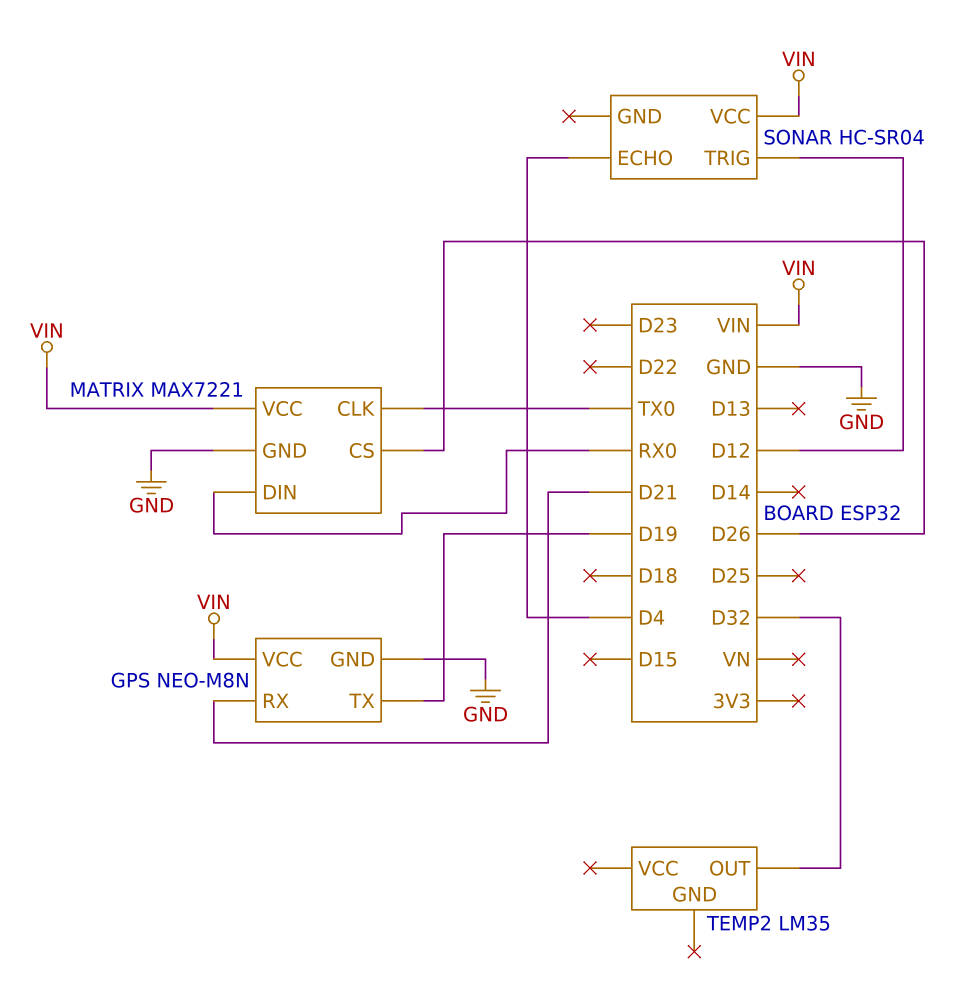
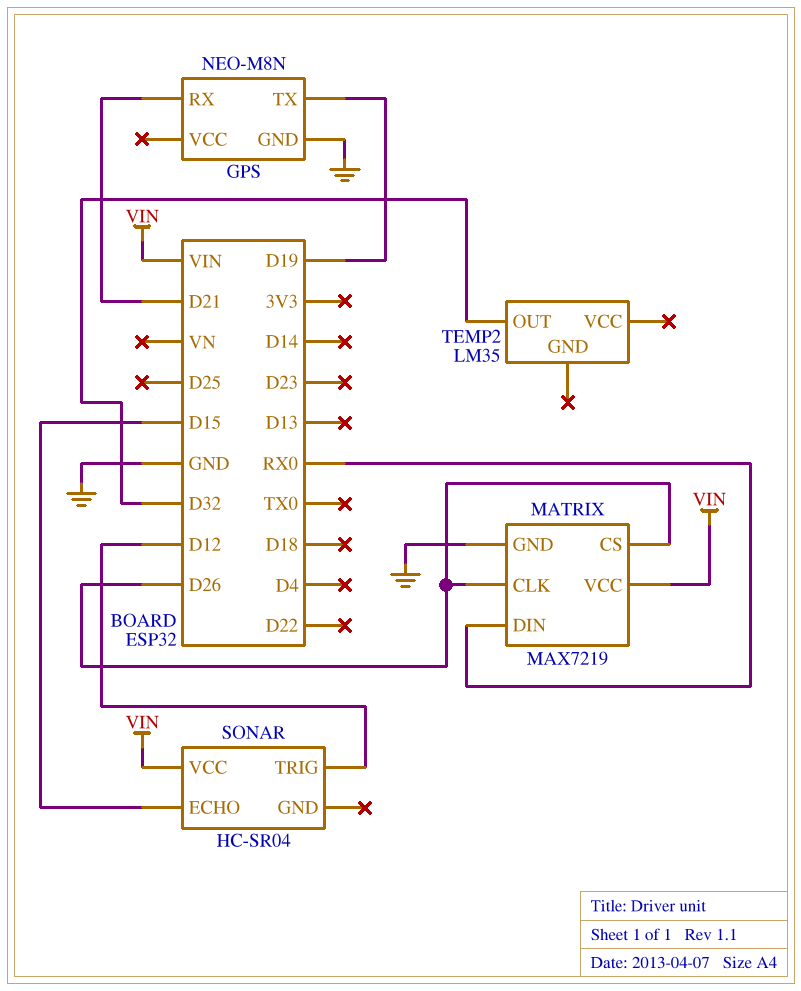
GPS pin VCC: VIN -> none
MATRIX: MAX7221 -> MAX7219
MATRIX pin CLK: TX0 -> D26
SONAR pin ECHO: D4 -> D15

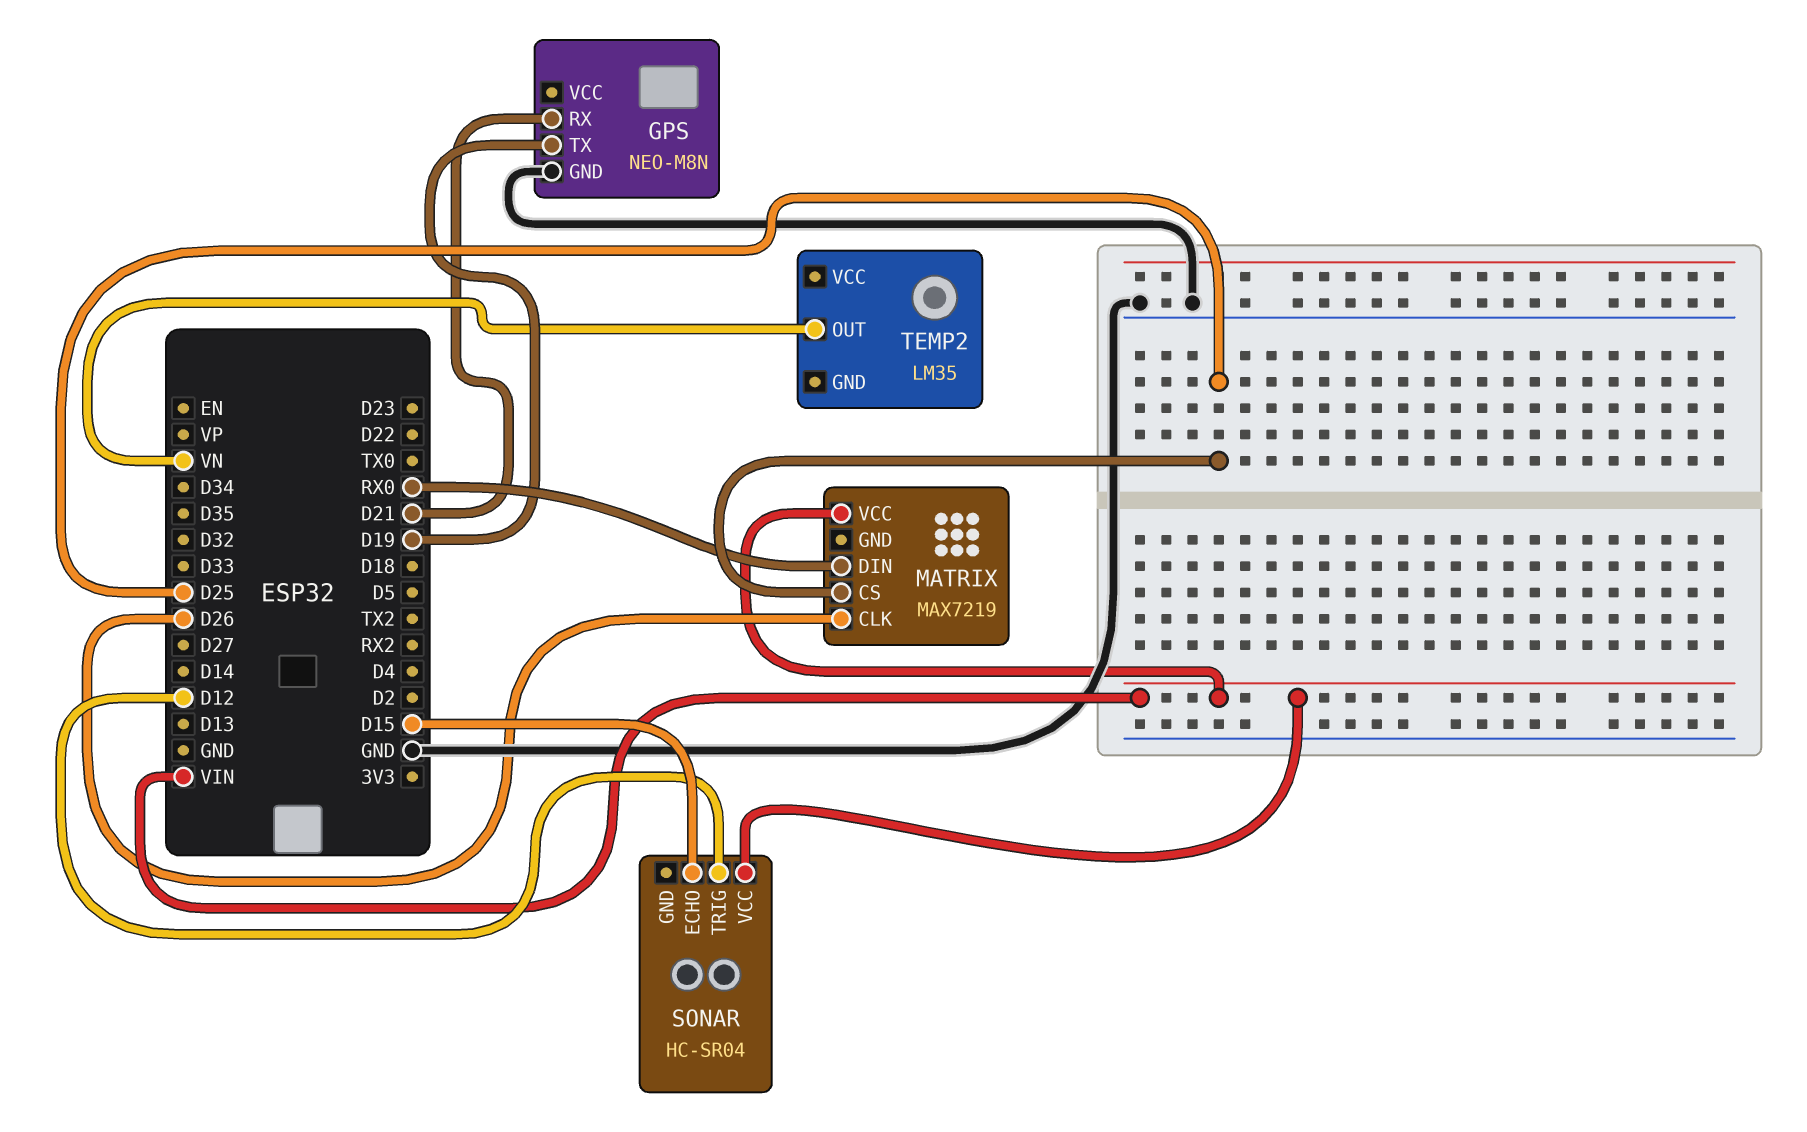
MATRIX pin CS: D26 -> D25
MATRIX pin GND: GND -> none
TEMP2 pin OUT: D32 -> VN

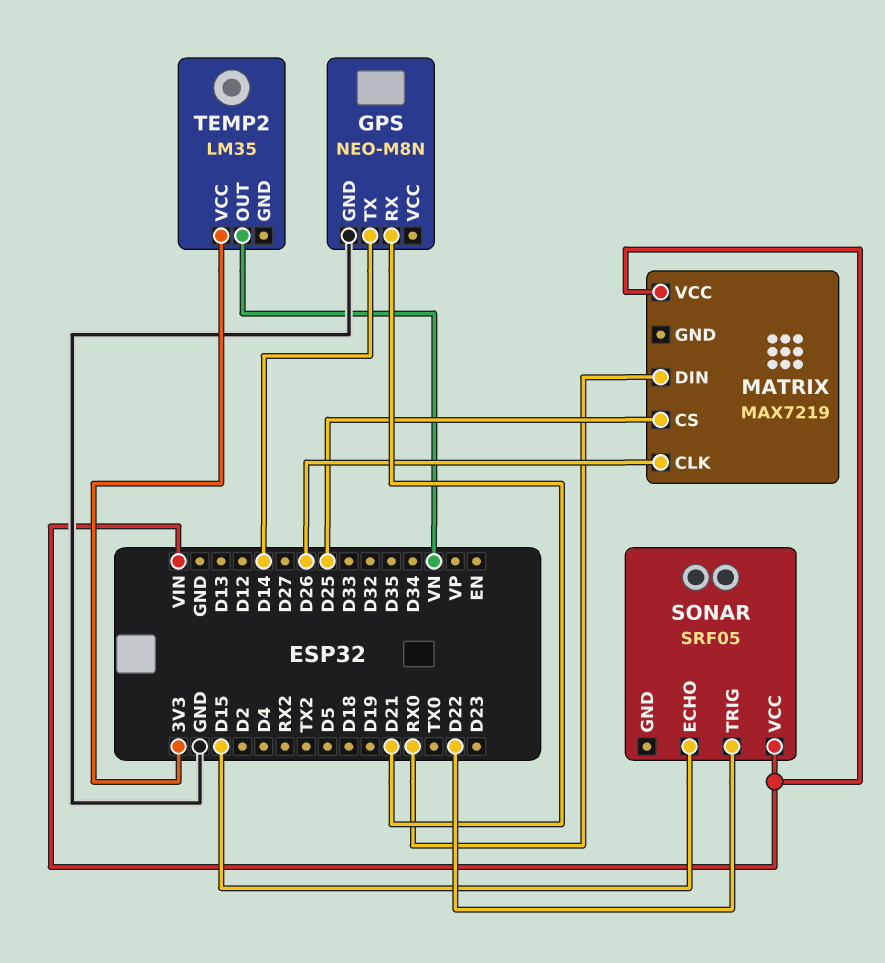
GPS pin TX: D19 -> D14
SONAR: HC-SR04 -> SRF05
SONAR pin TRIG: D12 -> D22
TEMP2 pin VCC: none -> 3V3

